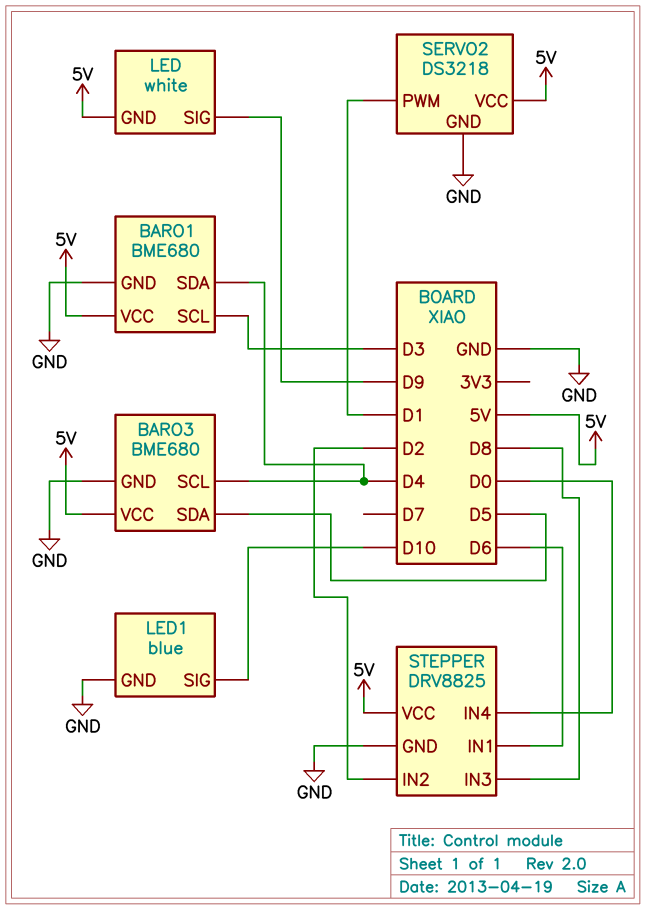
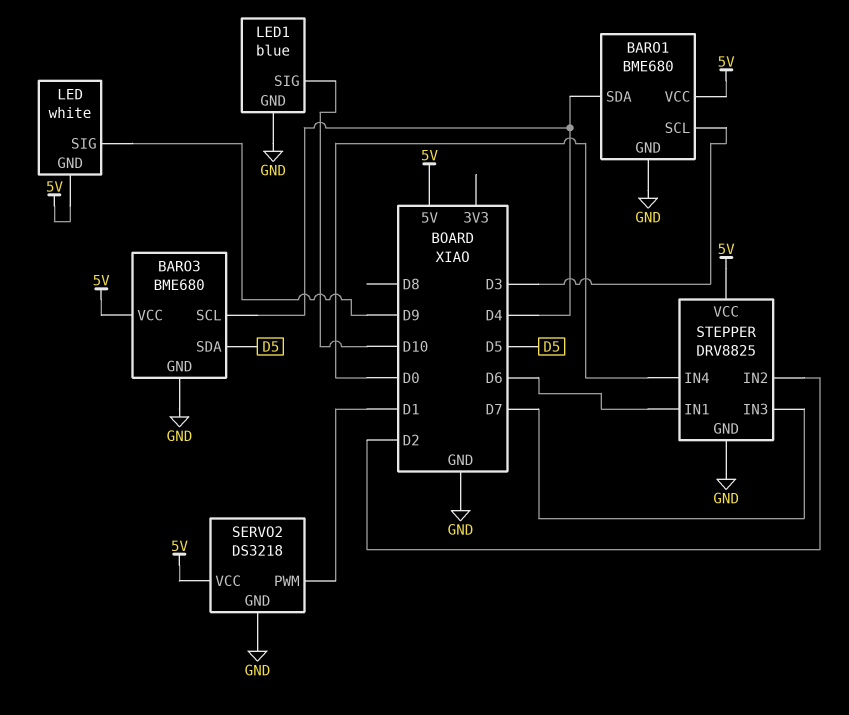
STEPPER pin IN3: D8 -> D7

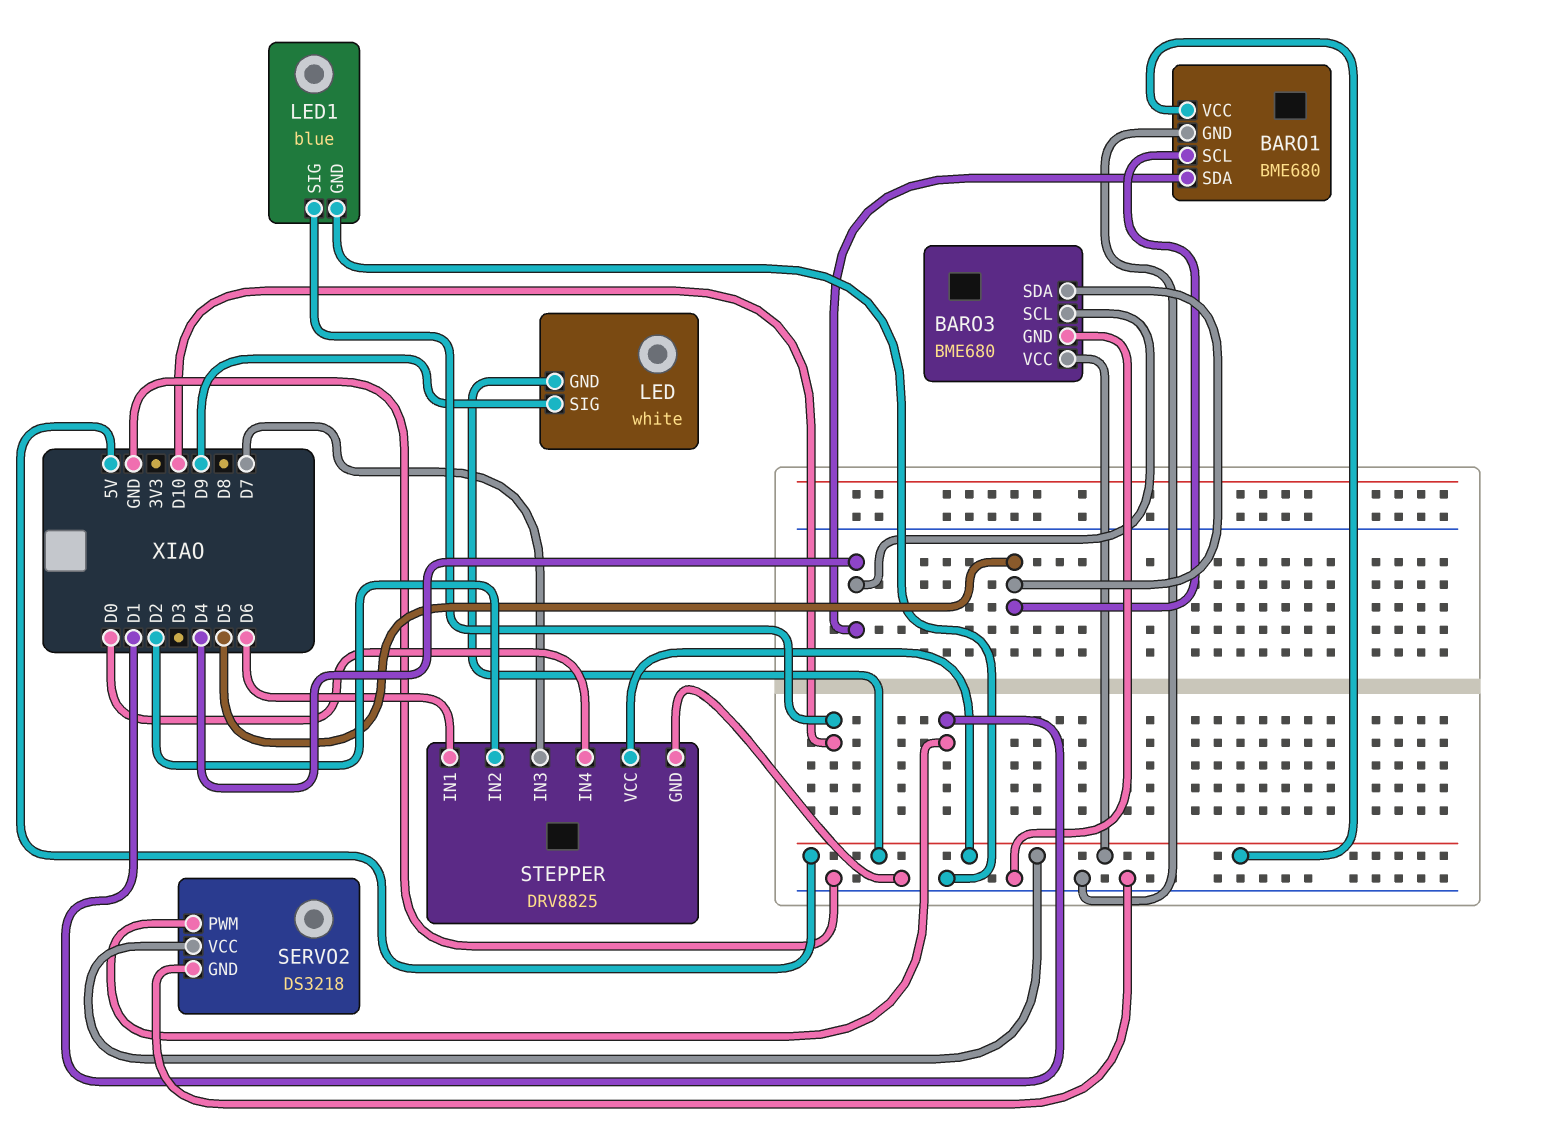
BARO1 pin SCL: D3 -> D5

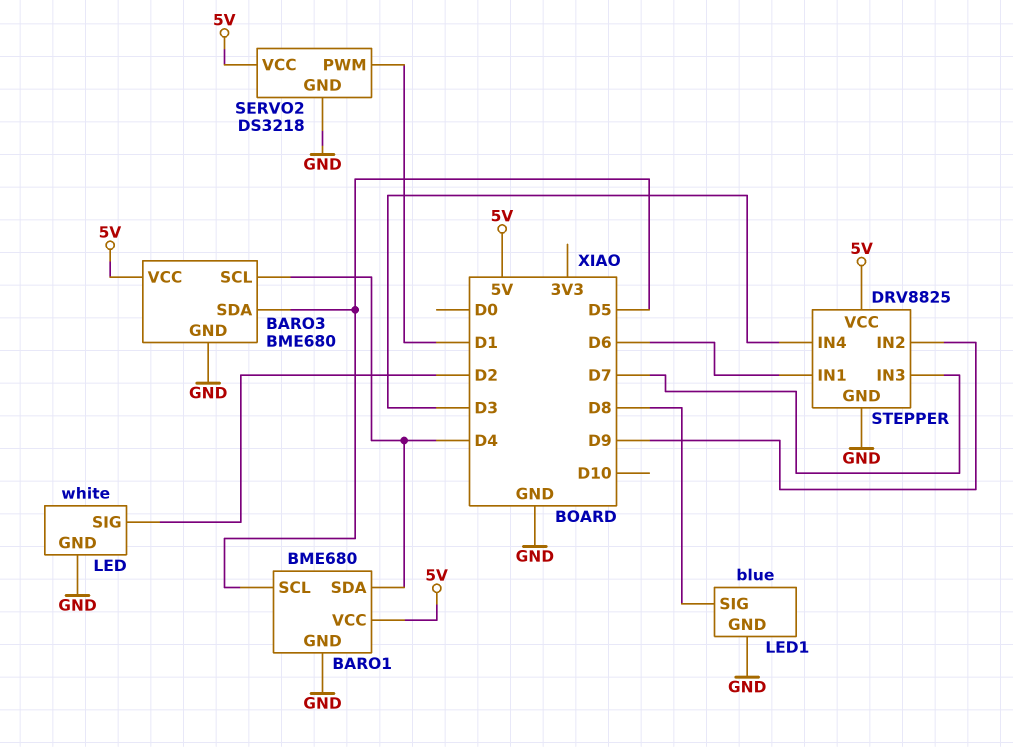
LED pin GND: 5V -> GND
LED pin SIG: D9 -> D2
LED1 pin SIG: D10 -> D8
STEPPER pin IN2: D2 -> D9
STEPPER pin IN4: D0 -> D3

